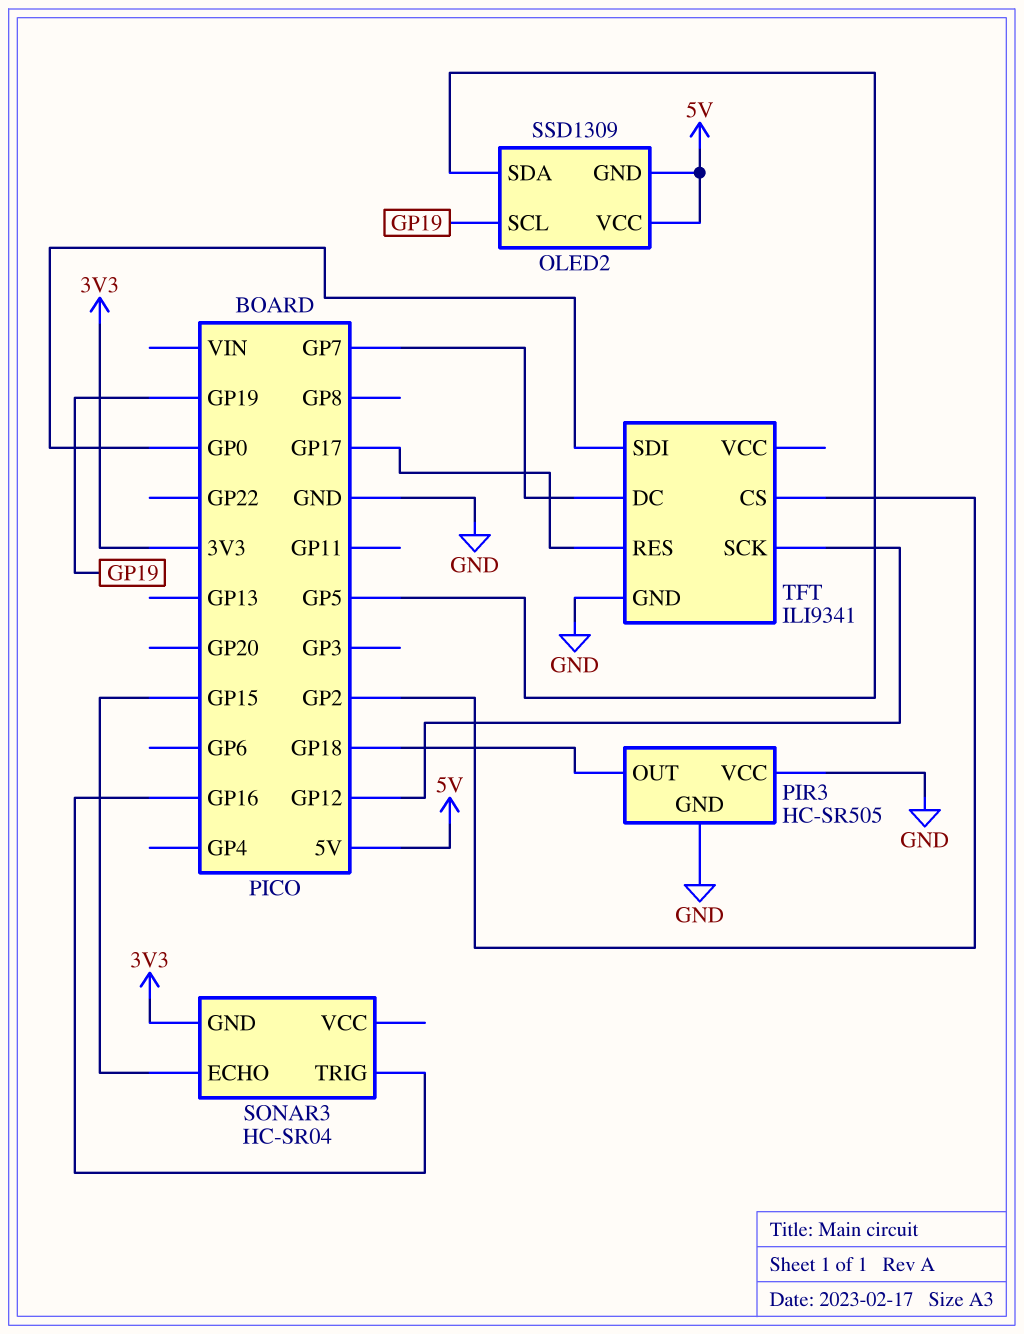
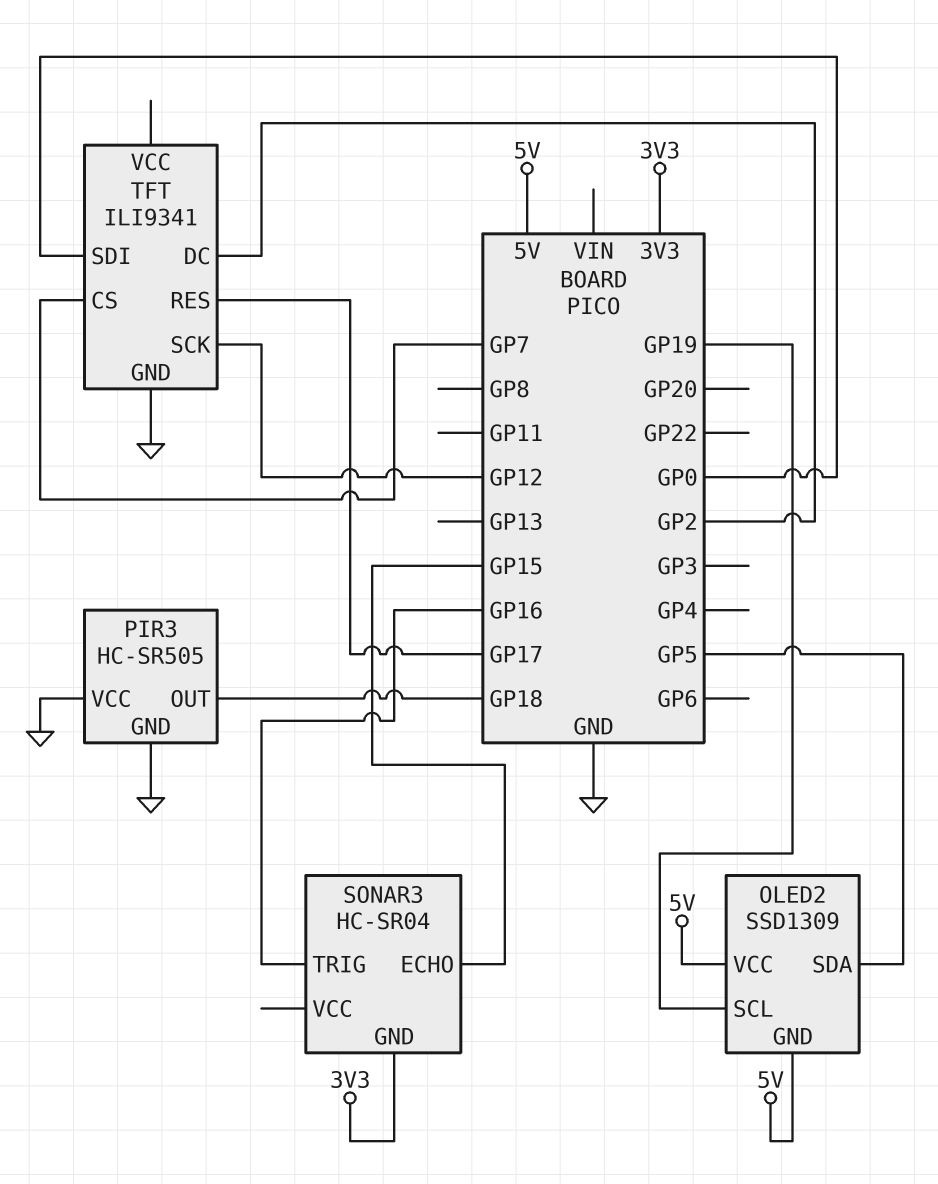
TFT pin CS: GP2 -> GP7
TFT pin DC: GP7 -> GP2

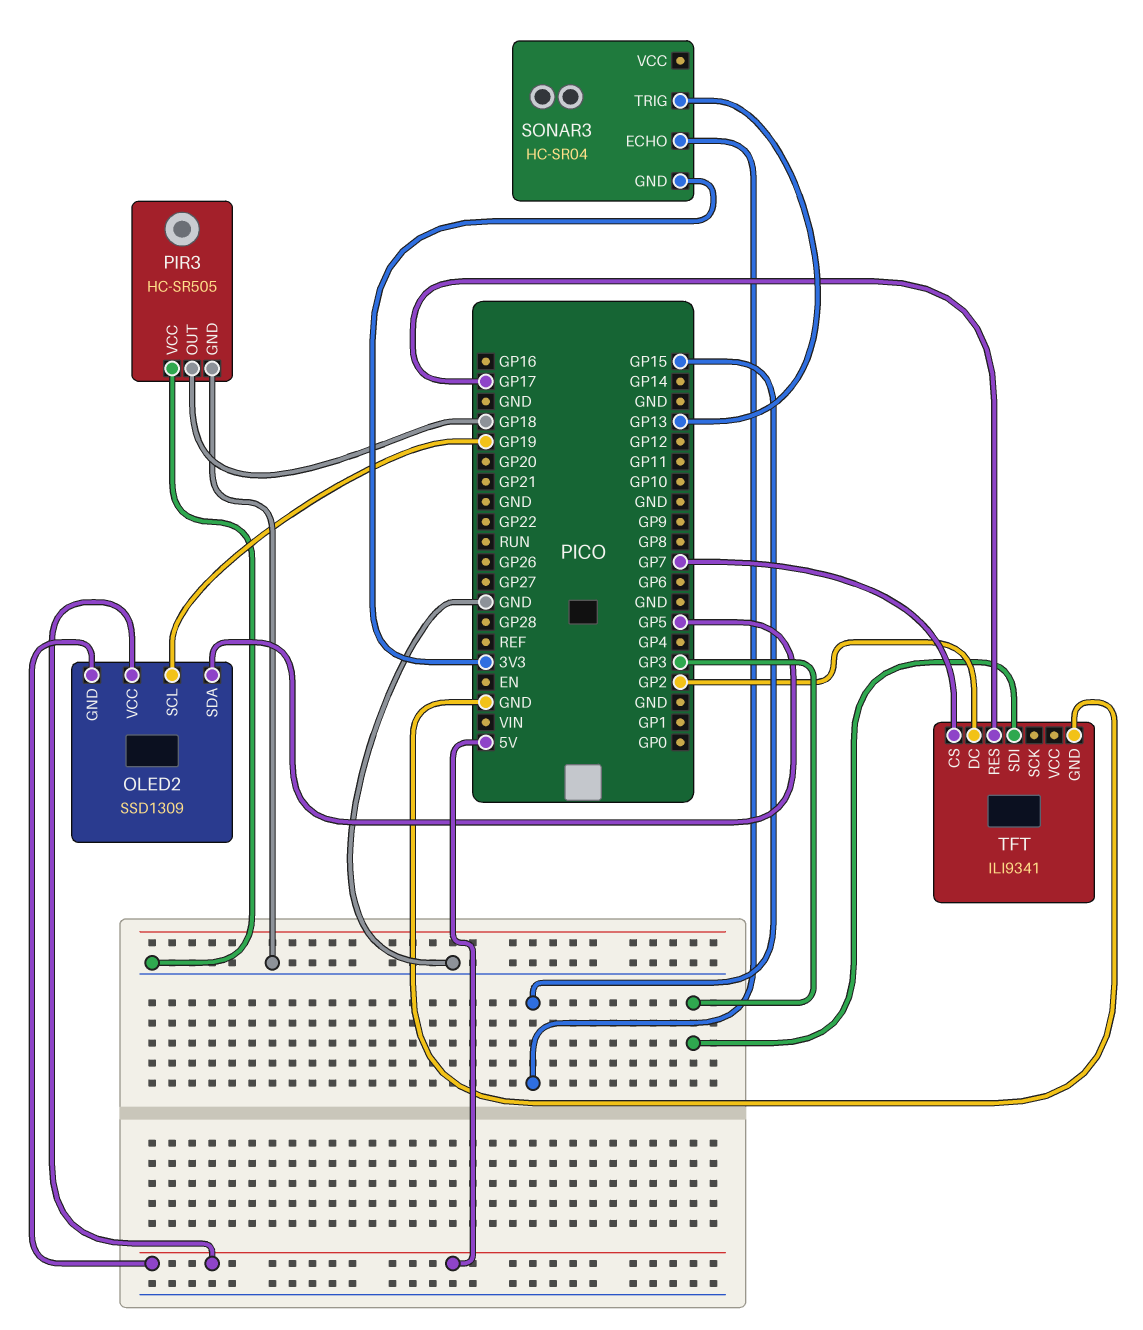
SONAR3 pin TRIG: GP16 -> GP13
TFT pin SCK: GP12 -> none
TFT pin SDI: GP0 -> GP3

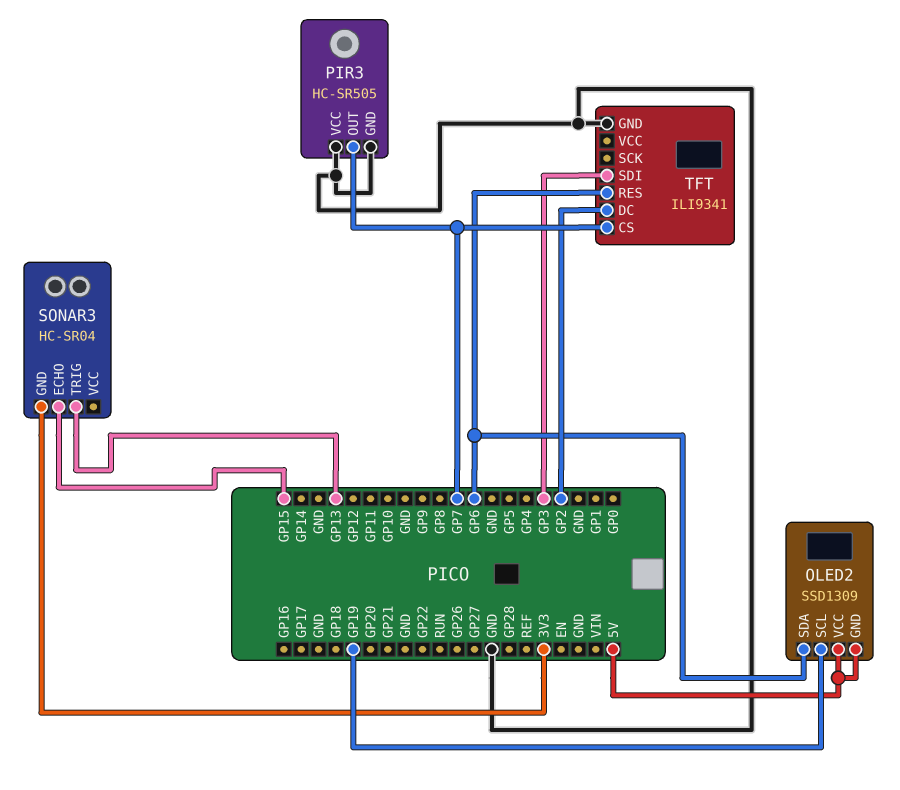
OLED2 pin SDA: GP5 -> GP6
PIR3 pin OUT: GP18 -> GP7
TFT pin RES: GP17 -> GP6

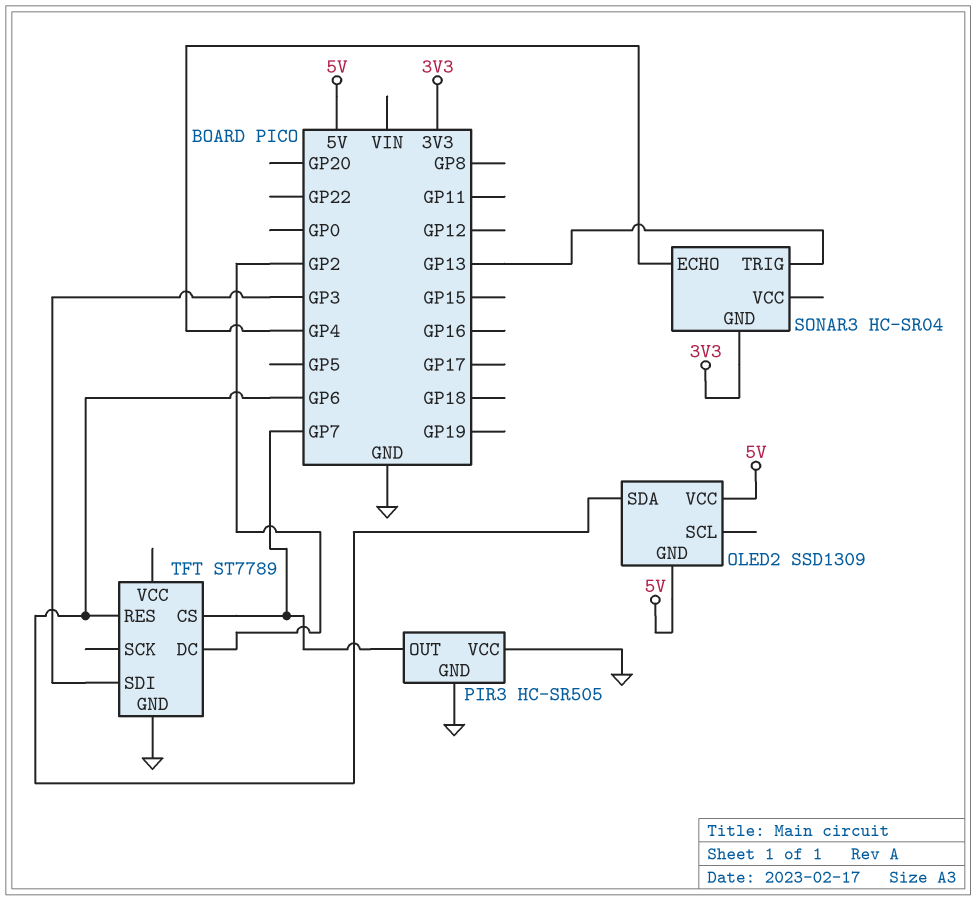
OLED2 pin SCL: GP19 -> none
SONAR3 pin ECHO: GP15 -> GP4
TFT: ILI9341 -> ST7789

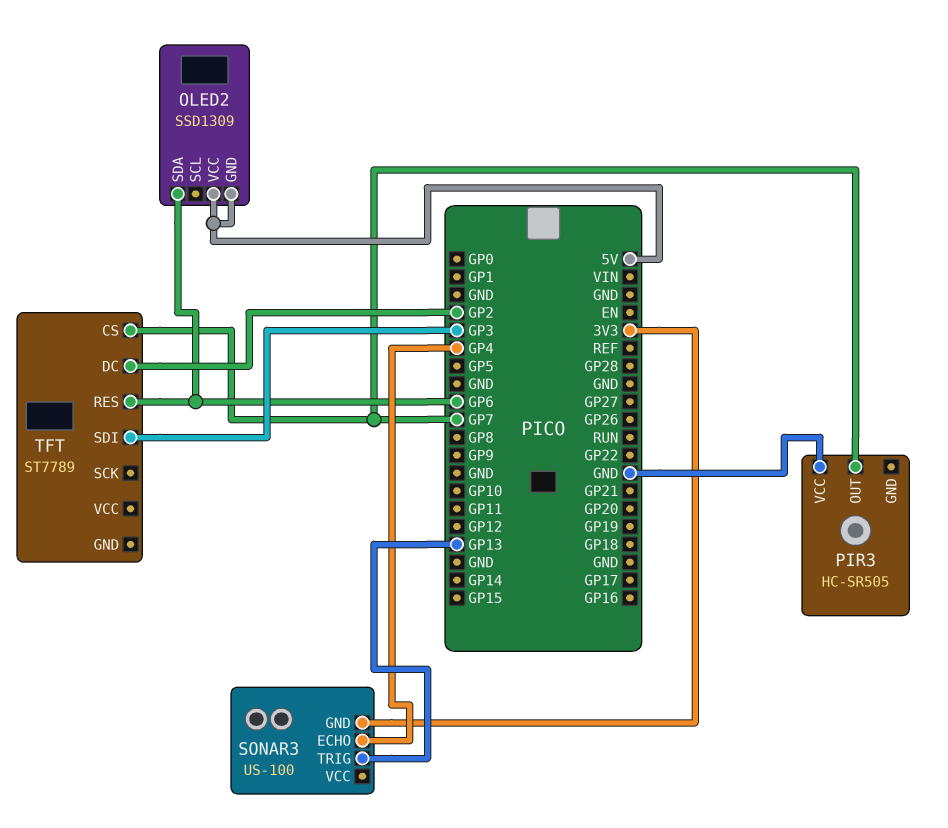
PIR3 pin GND: GND -> none
SONAR3: HC-SR04 -> US-100
TFT pin GND: GND -> none

